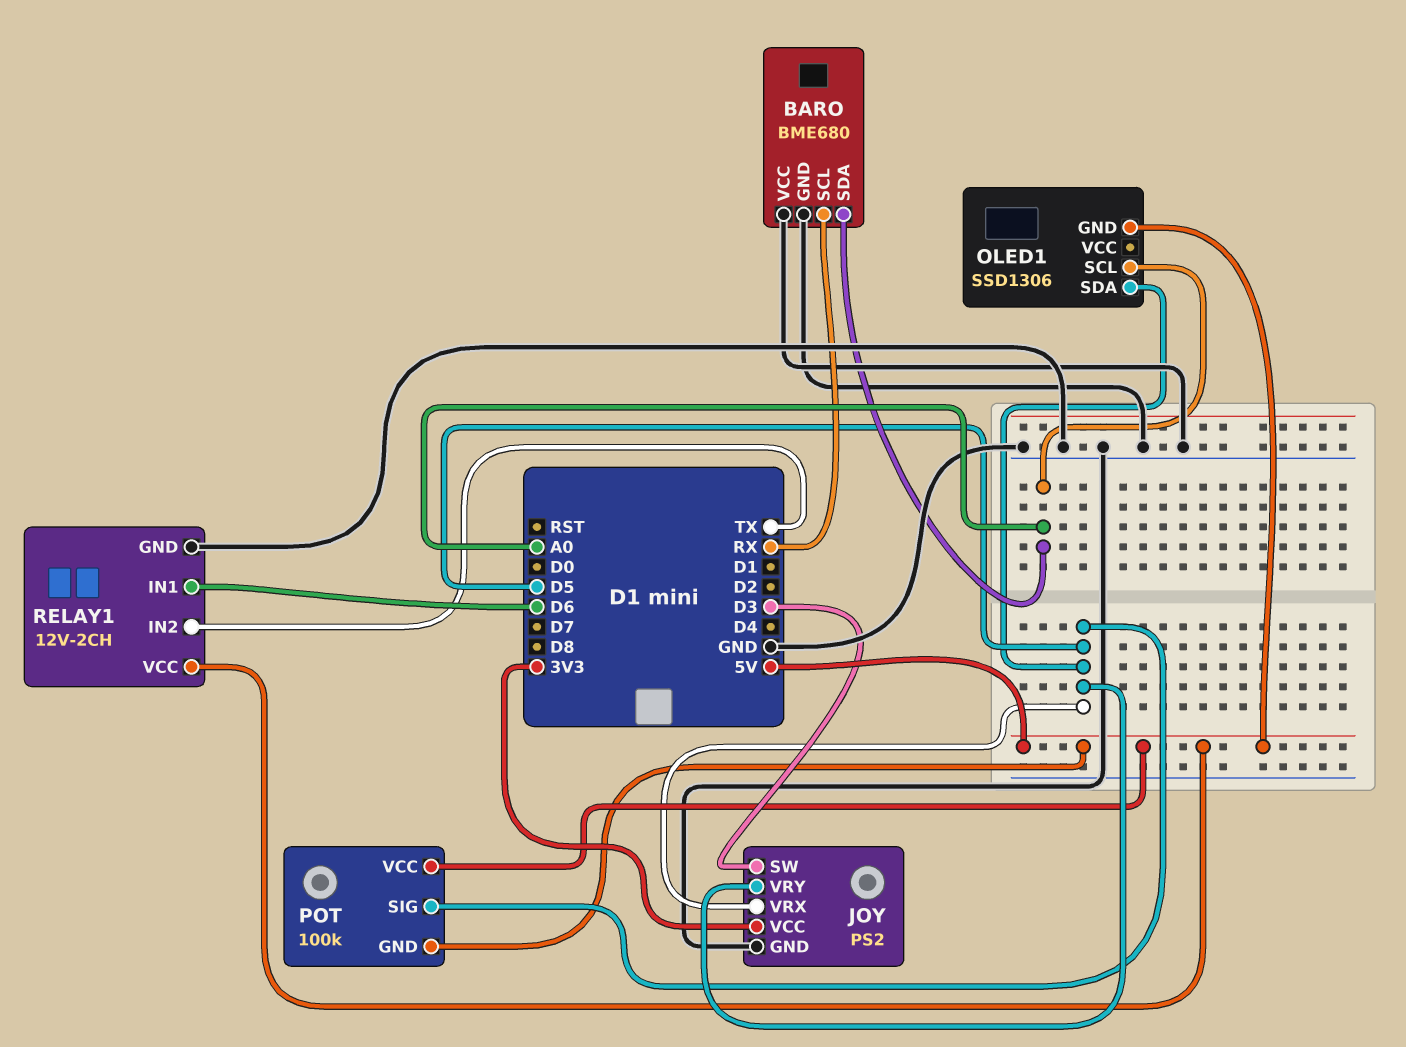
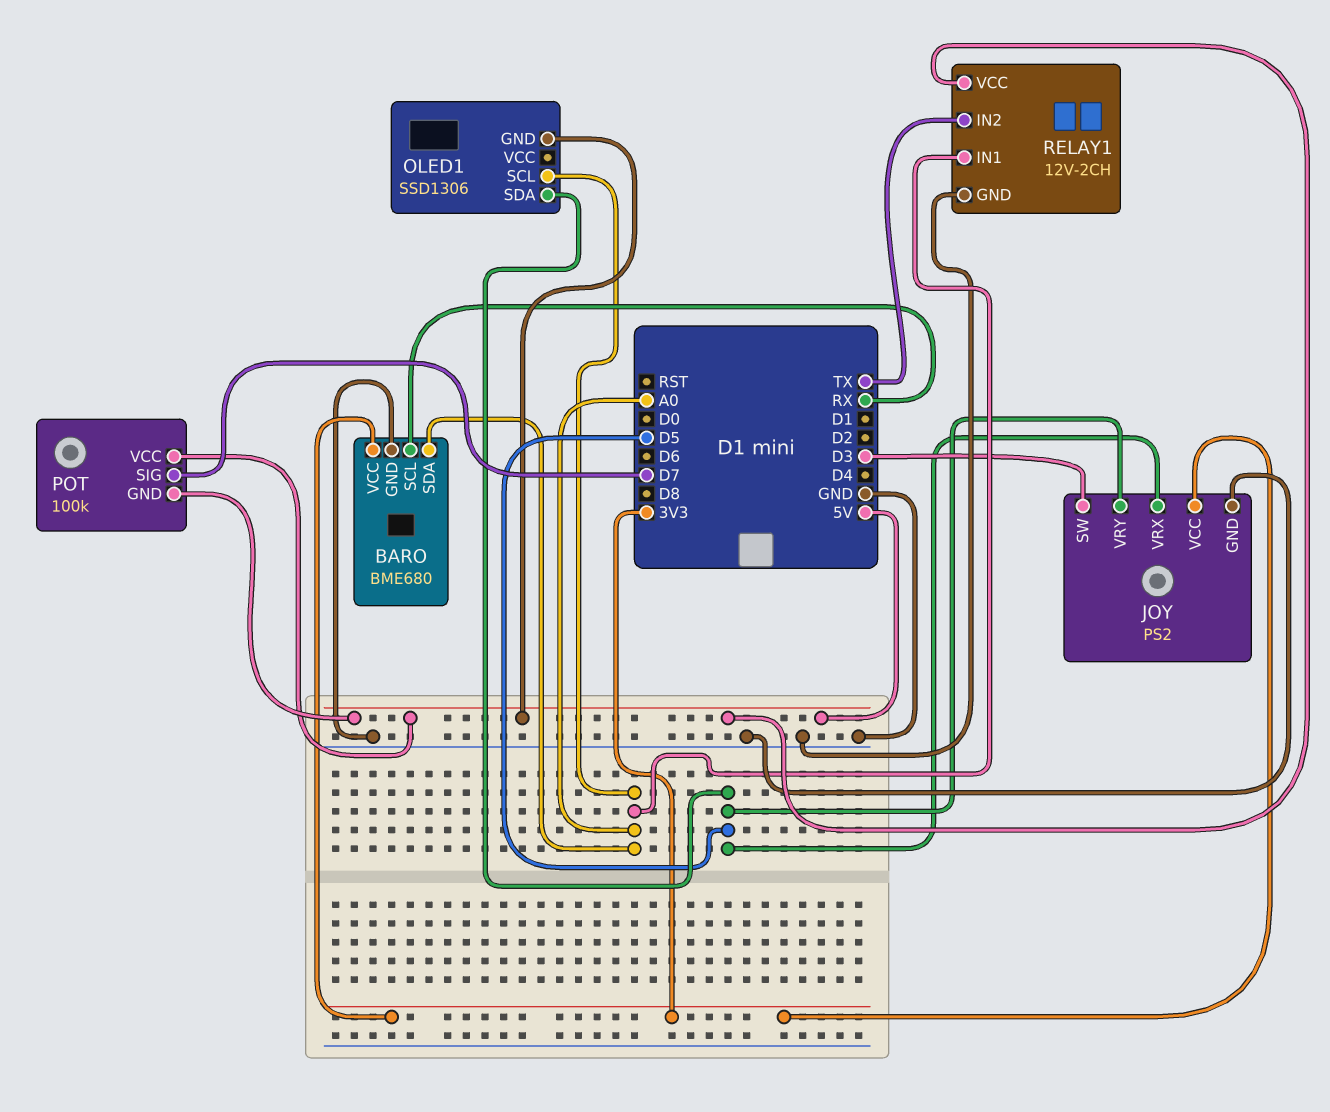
BARO pin VCC: GND -> 3V3
POT pin SIG: D5 -> D7
RELAY1 pin IN1: D6 -> A0

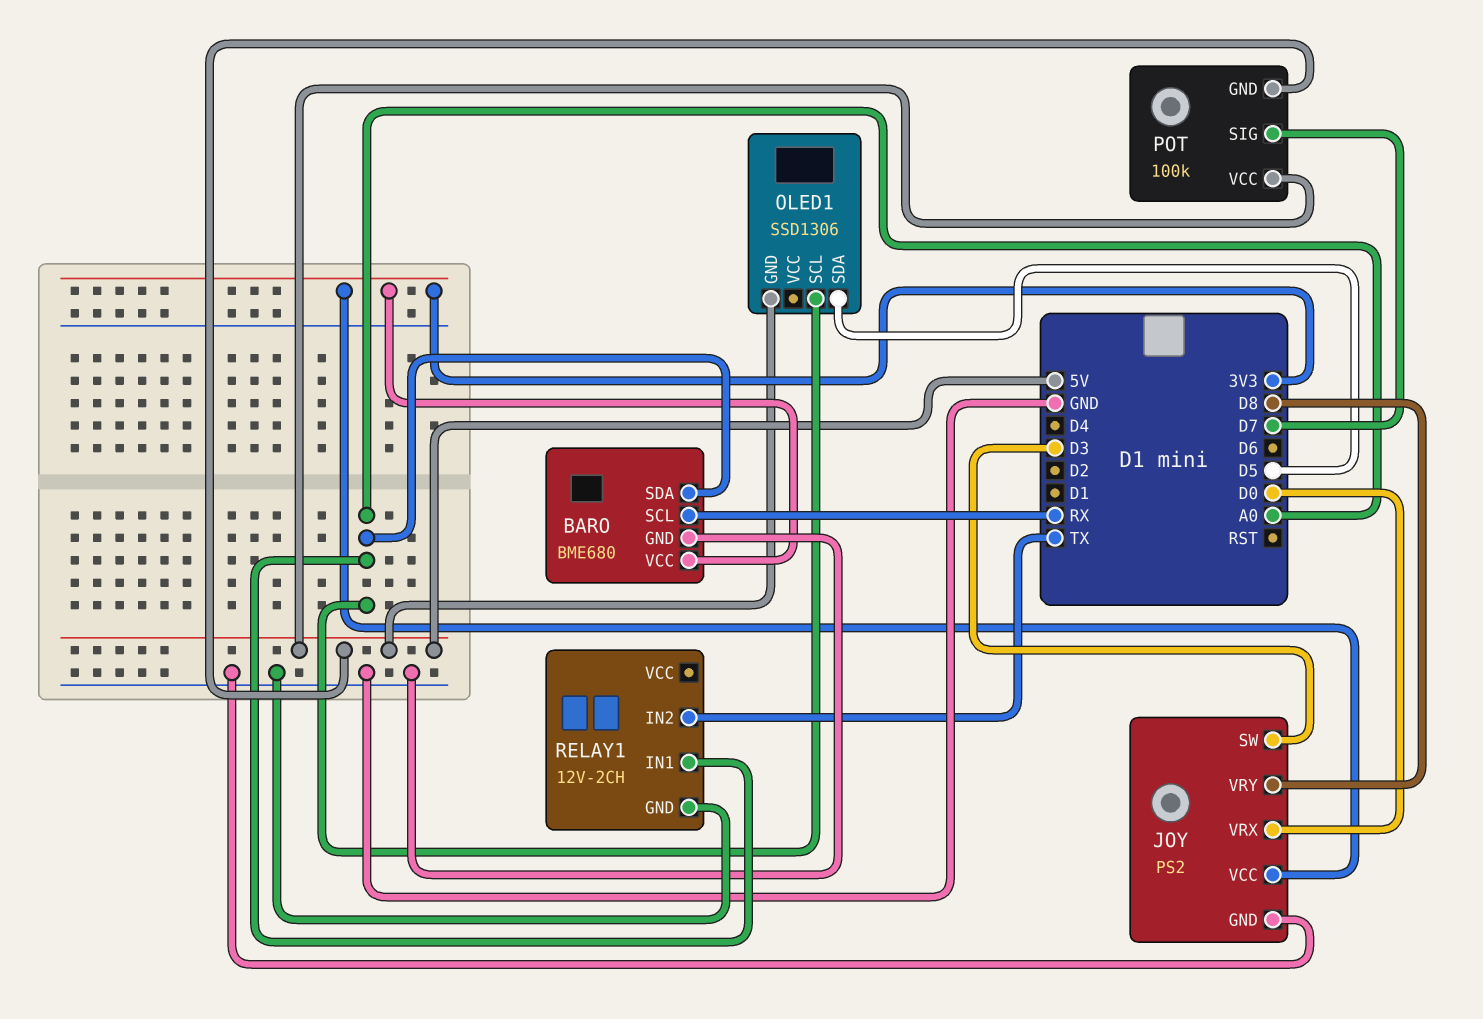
JOY pin VRX: D5 -> D0
JOY pin VRY: D5 -> D8
RELAY1 pin VCC: 5V -> none

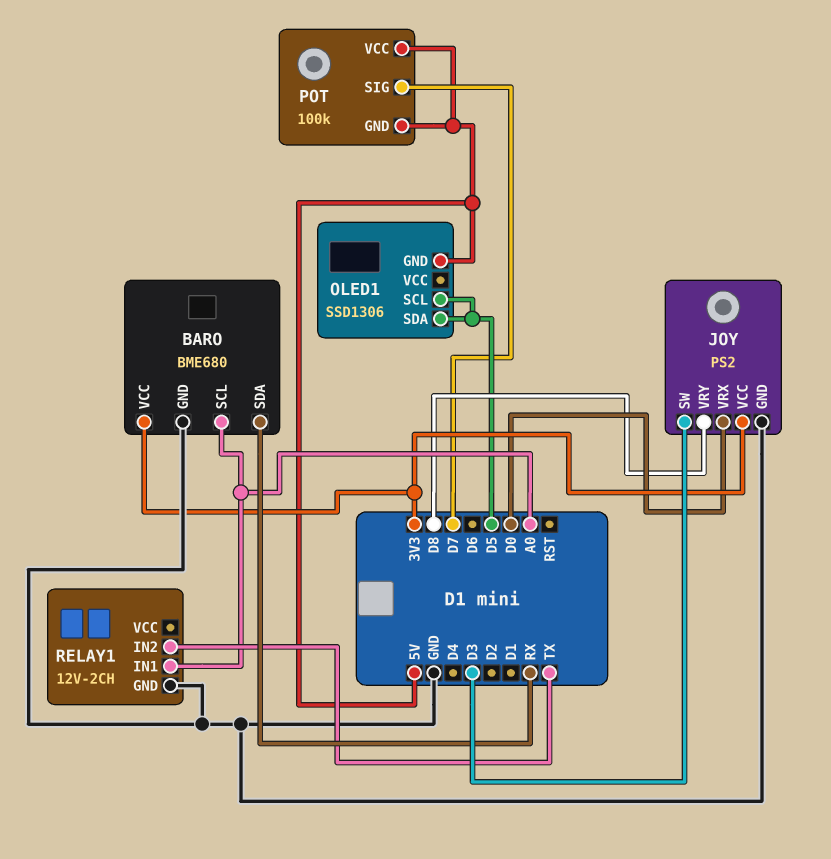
BARO pin SCL: RX -> A0
BARO pin SDA: A0 -> RX
OLED1 pin SCL: A0 -> D5

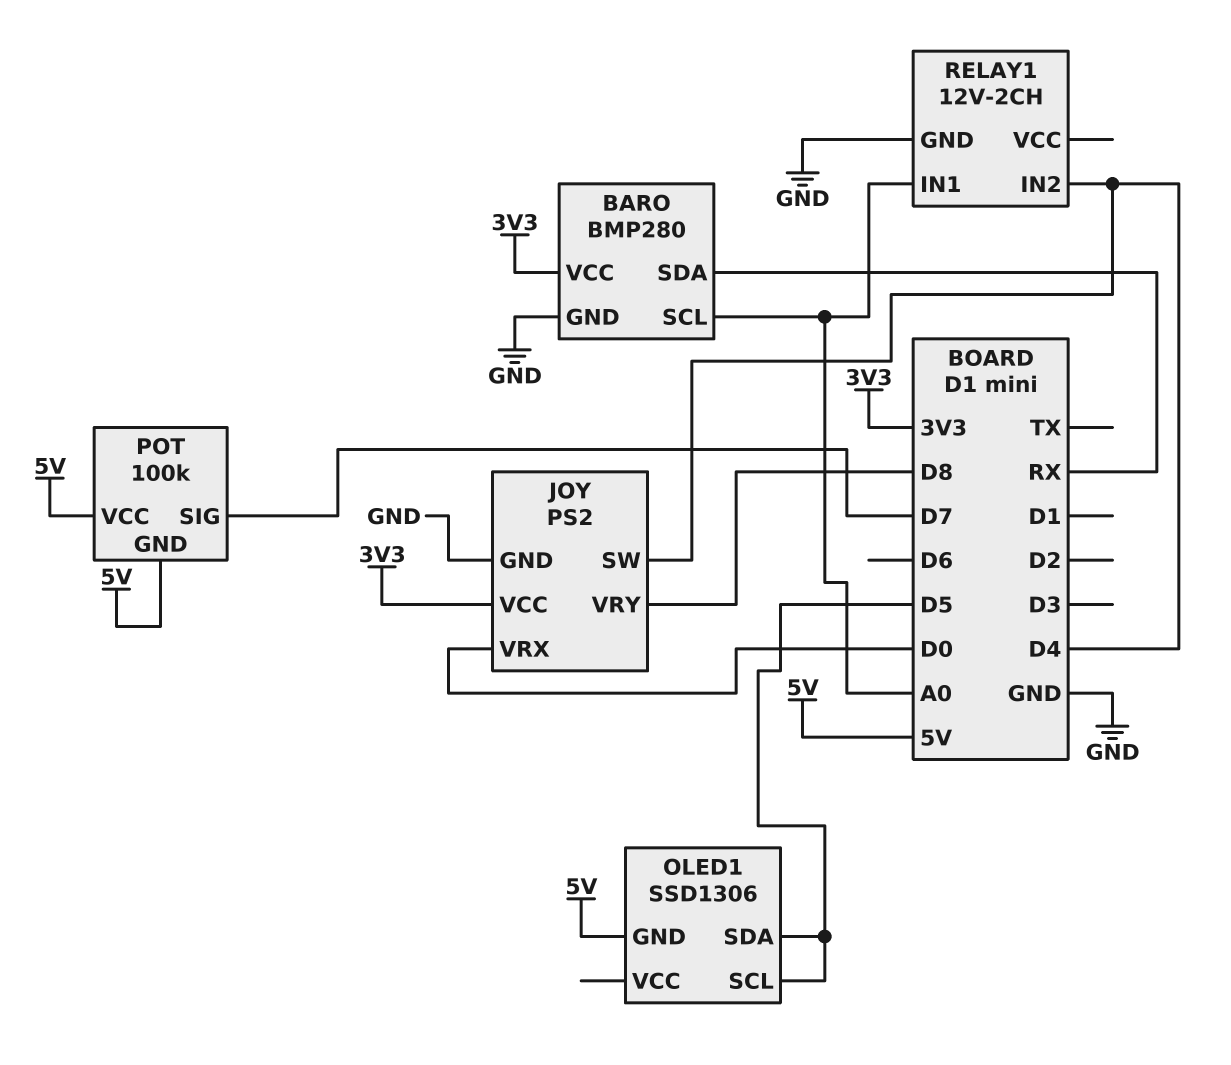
BARO: BME680 -> BMP280
JOY pin SW: D3 -> D4
RELAY1 pin IN2: TX -> D4

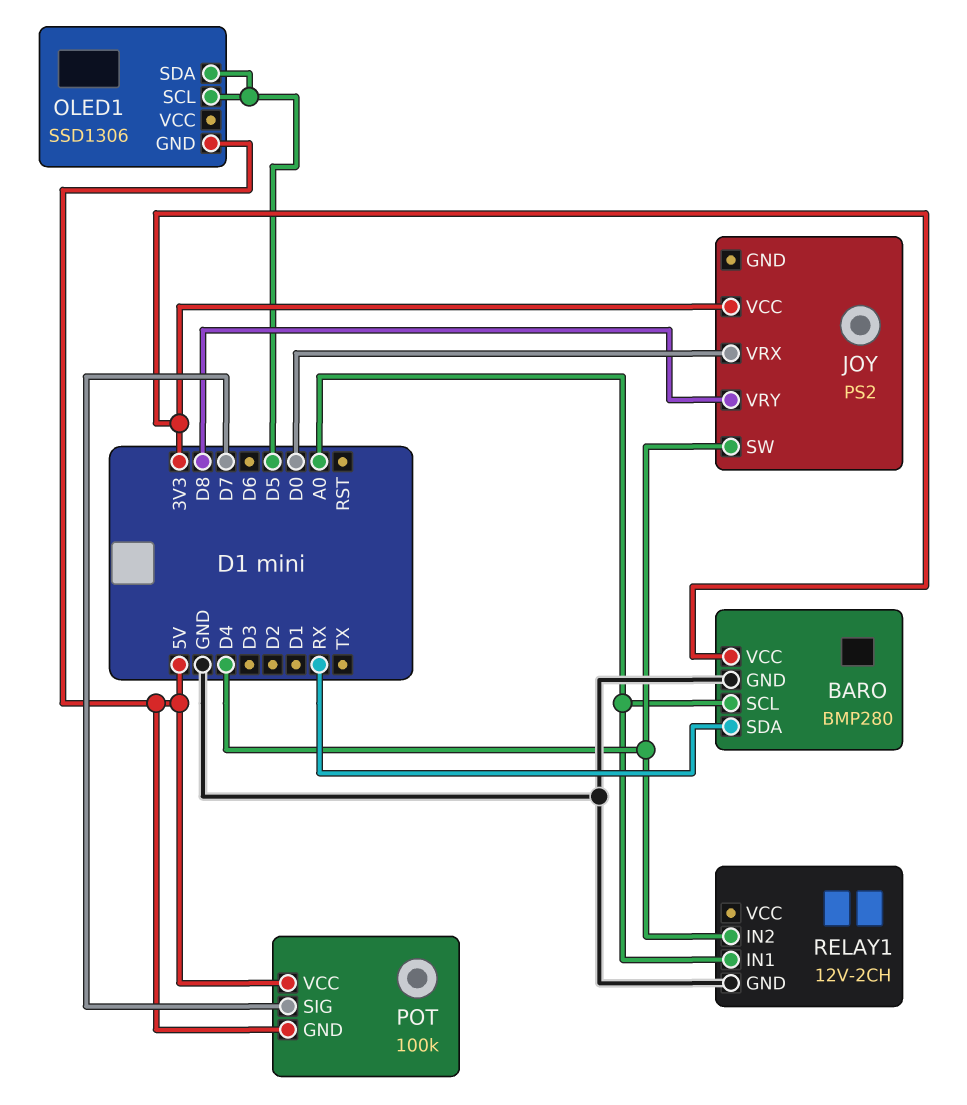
JOY pin GND: GND -> none

